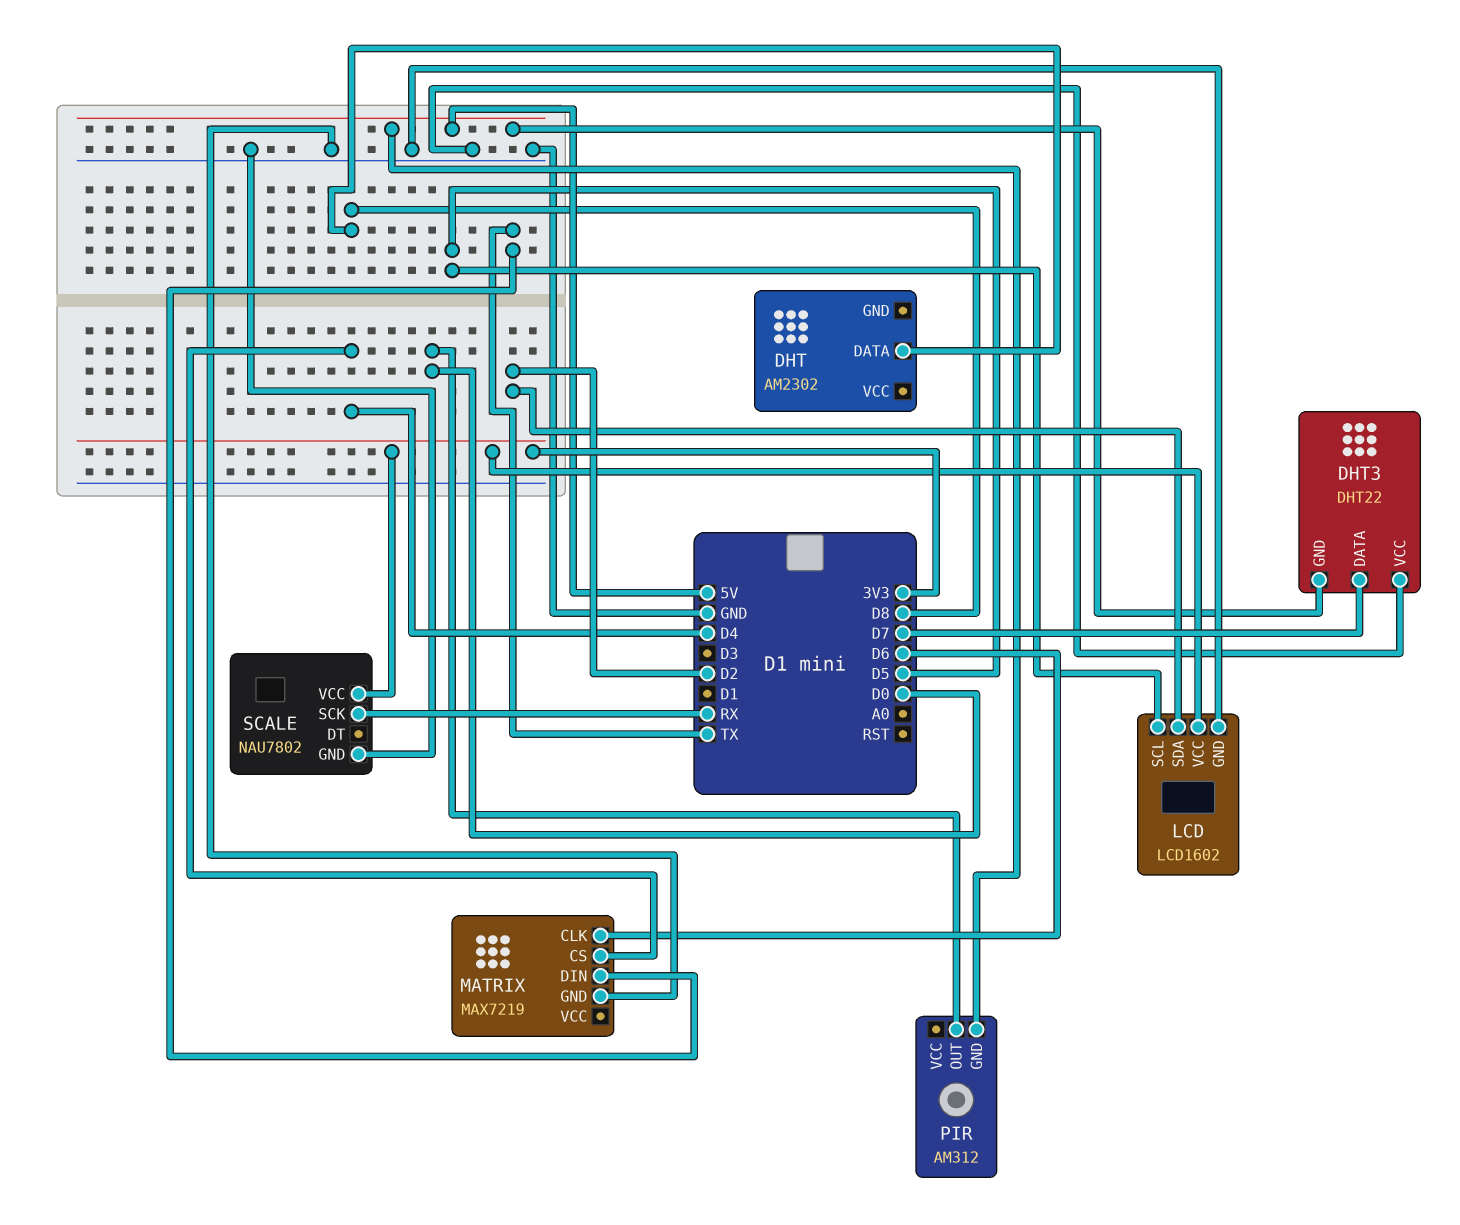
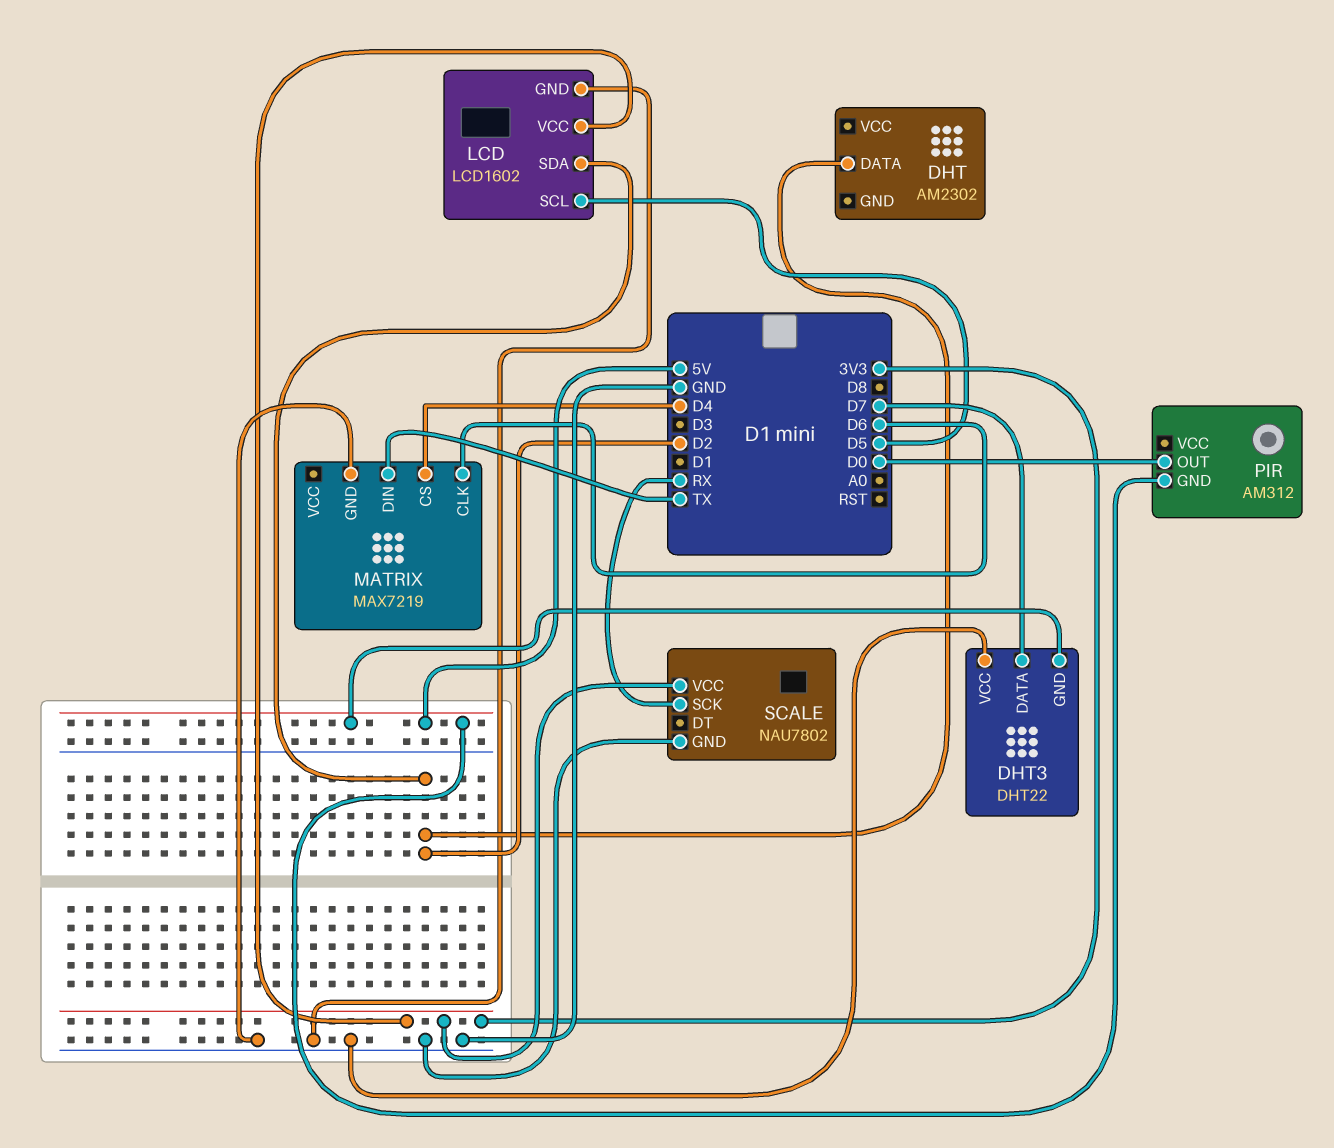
DHT pin DATA: D8 -> D2

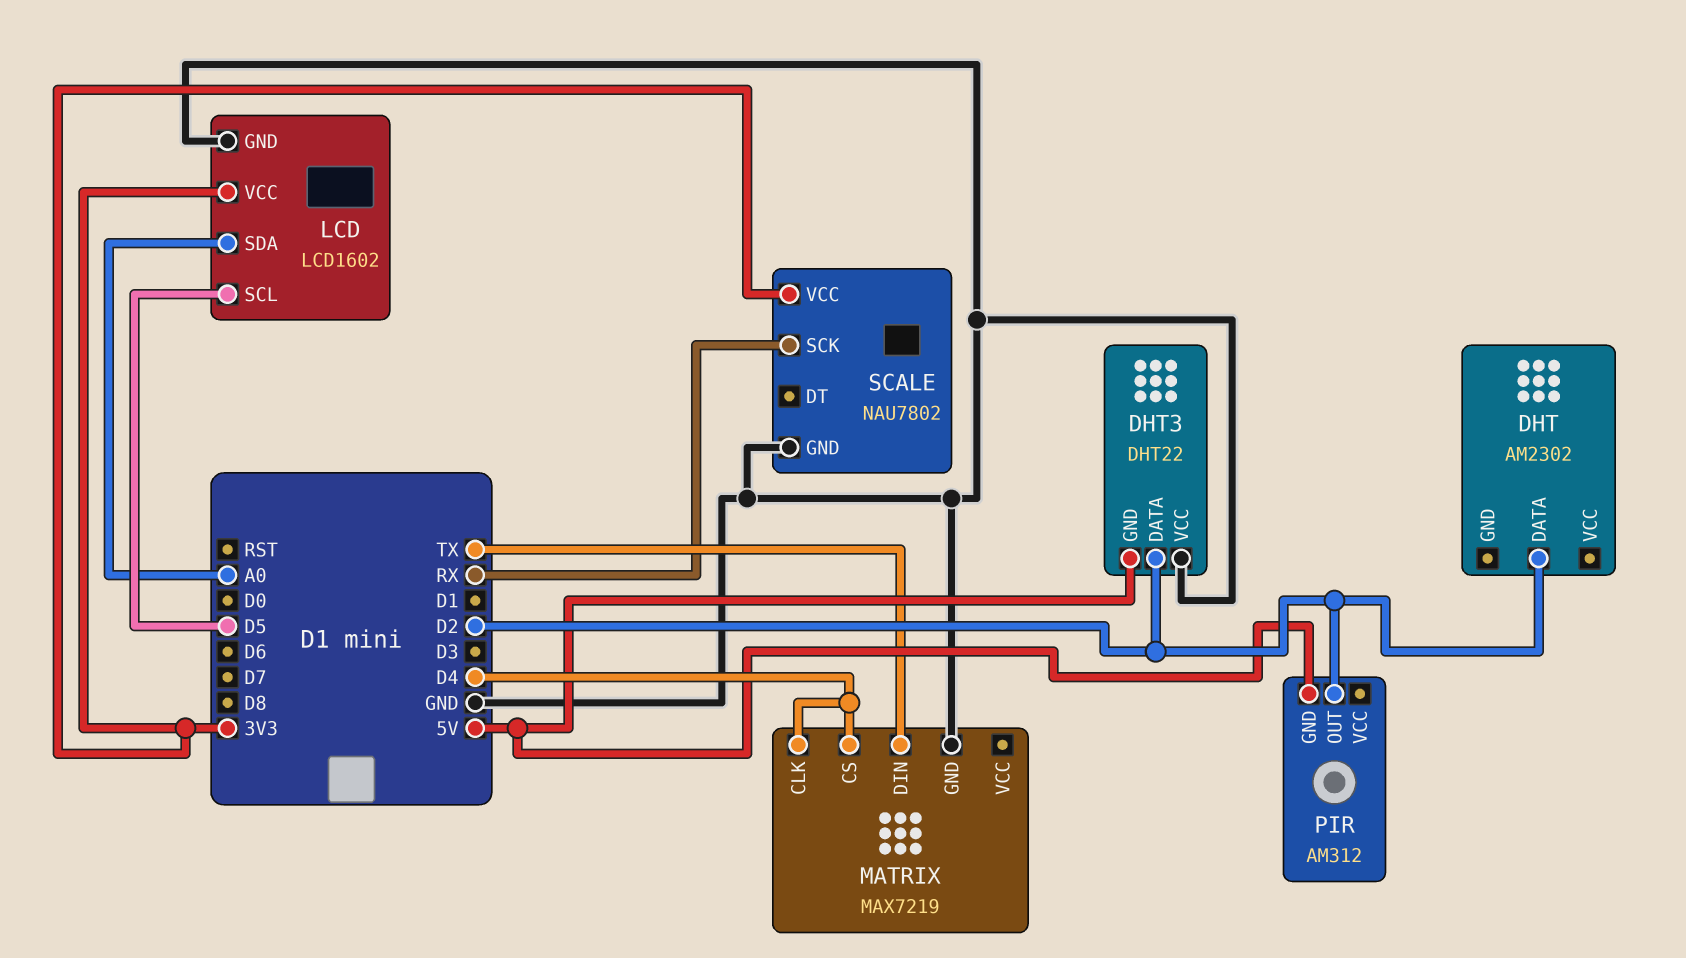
DHT3 pin DATA: D7 -> D2
LCD pin SDA: D2 -> A0
MATRIX pin CLK: D6 -> D4
PIR pin OUT: D0 -> D2

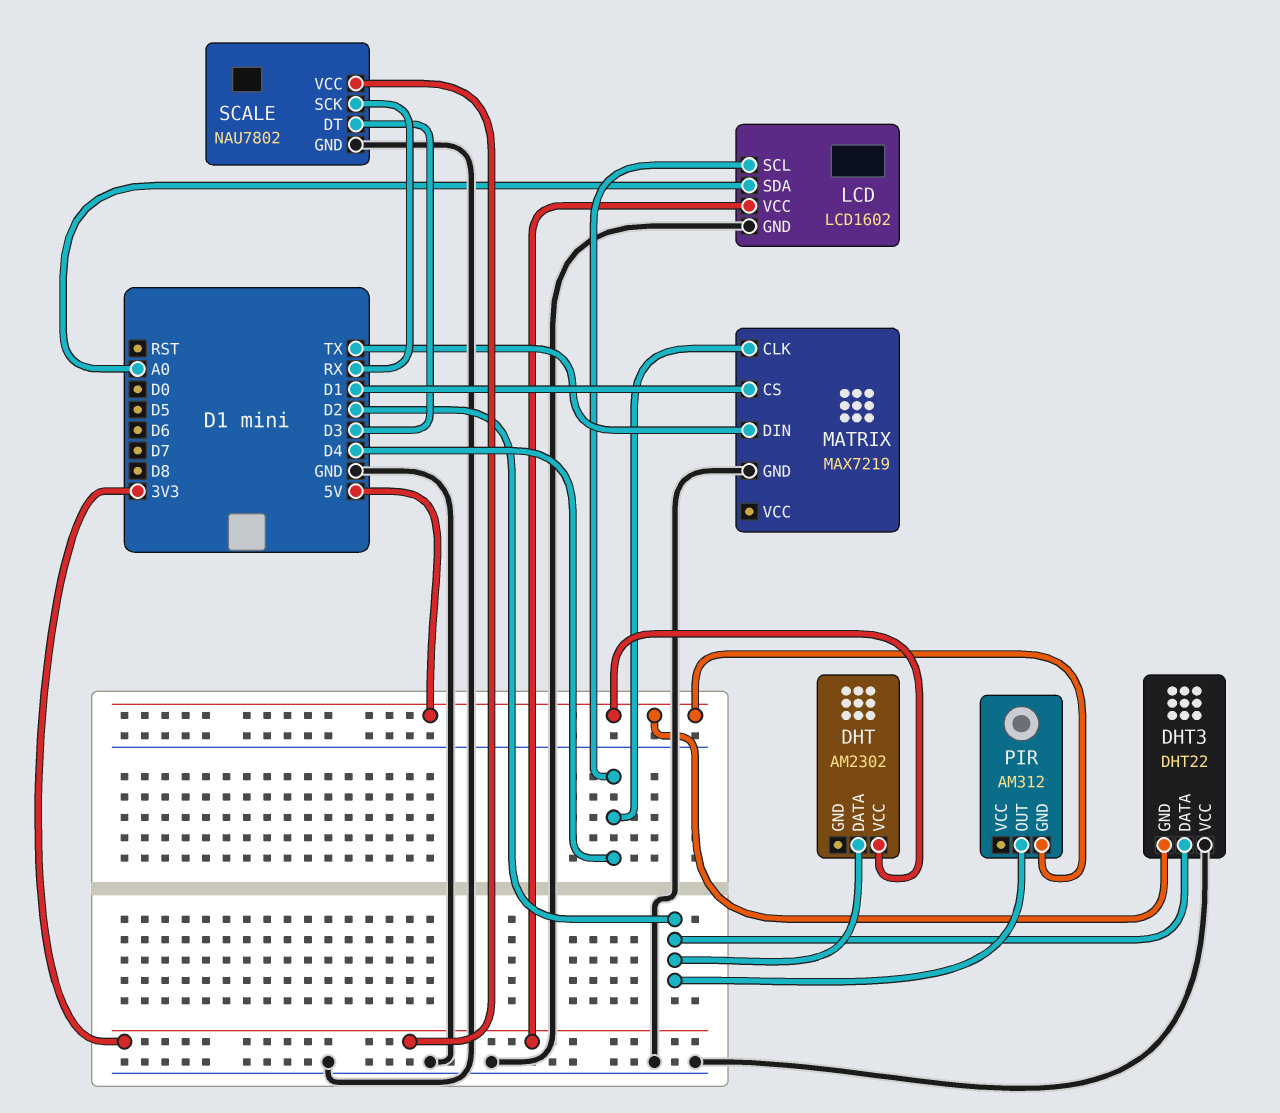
DHT pin VCC: none -> 5V
LCD pin SCL: D5 -> D4
MATRIX pin CS: D4 -> D1
SCALE pin DT: none -> D3

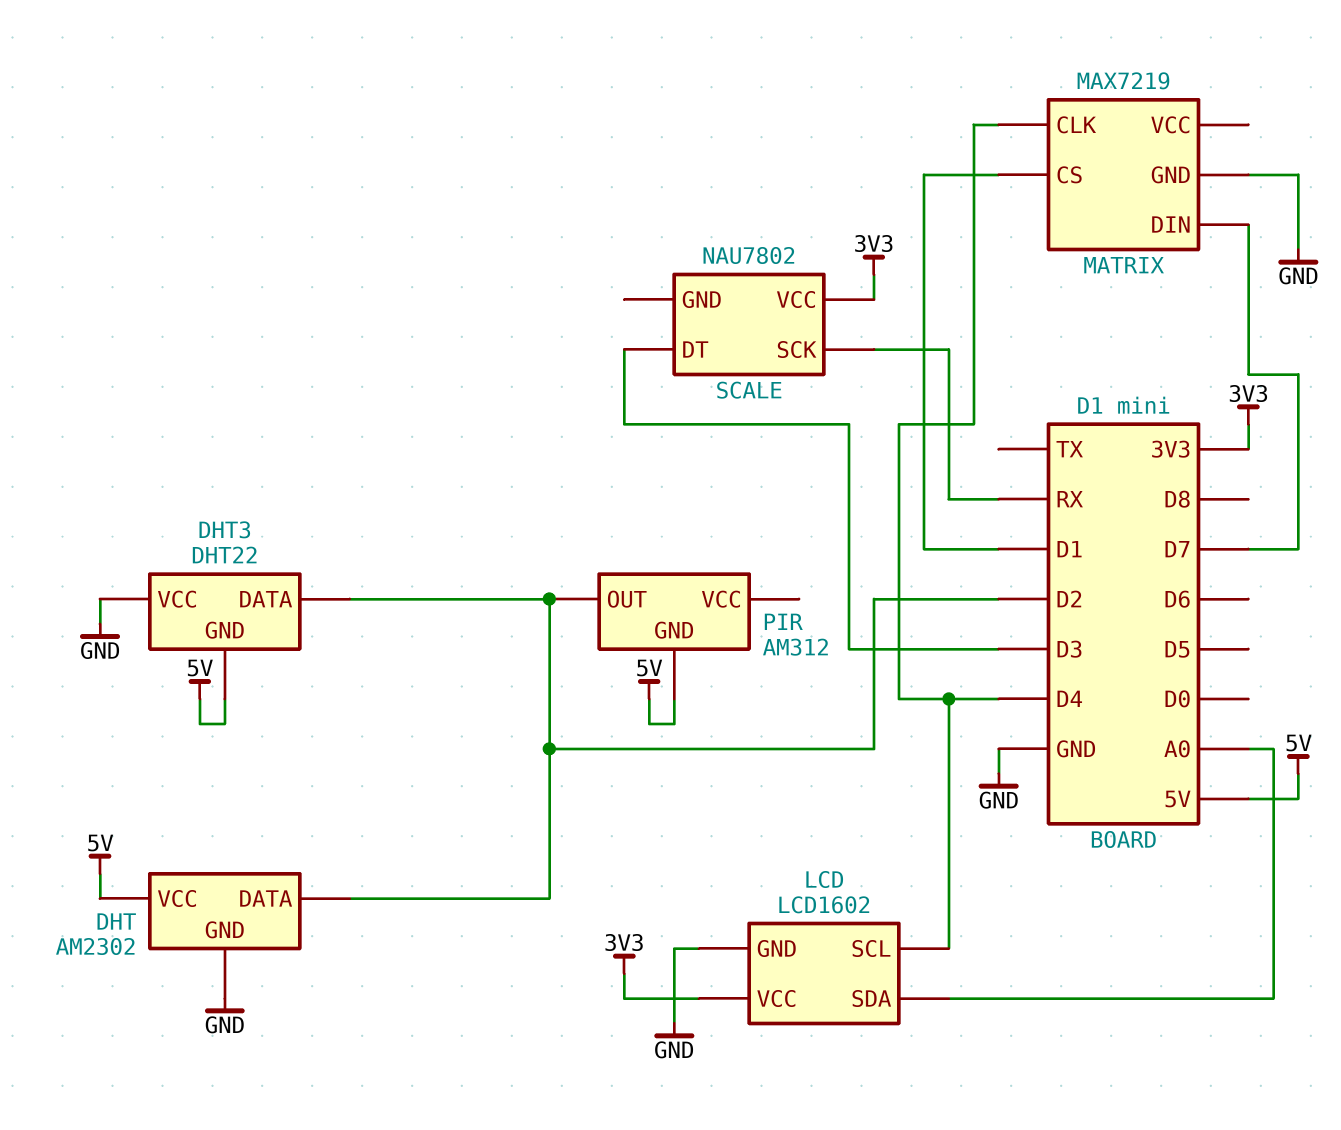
DHT pin GND: none -> GND
MATRIX pin DIN: TX -> D7
SCALE pin GND: GND -> none

